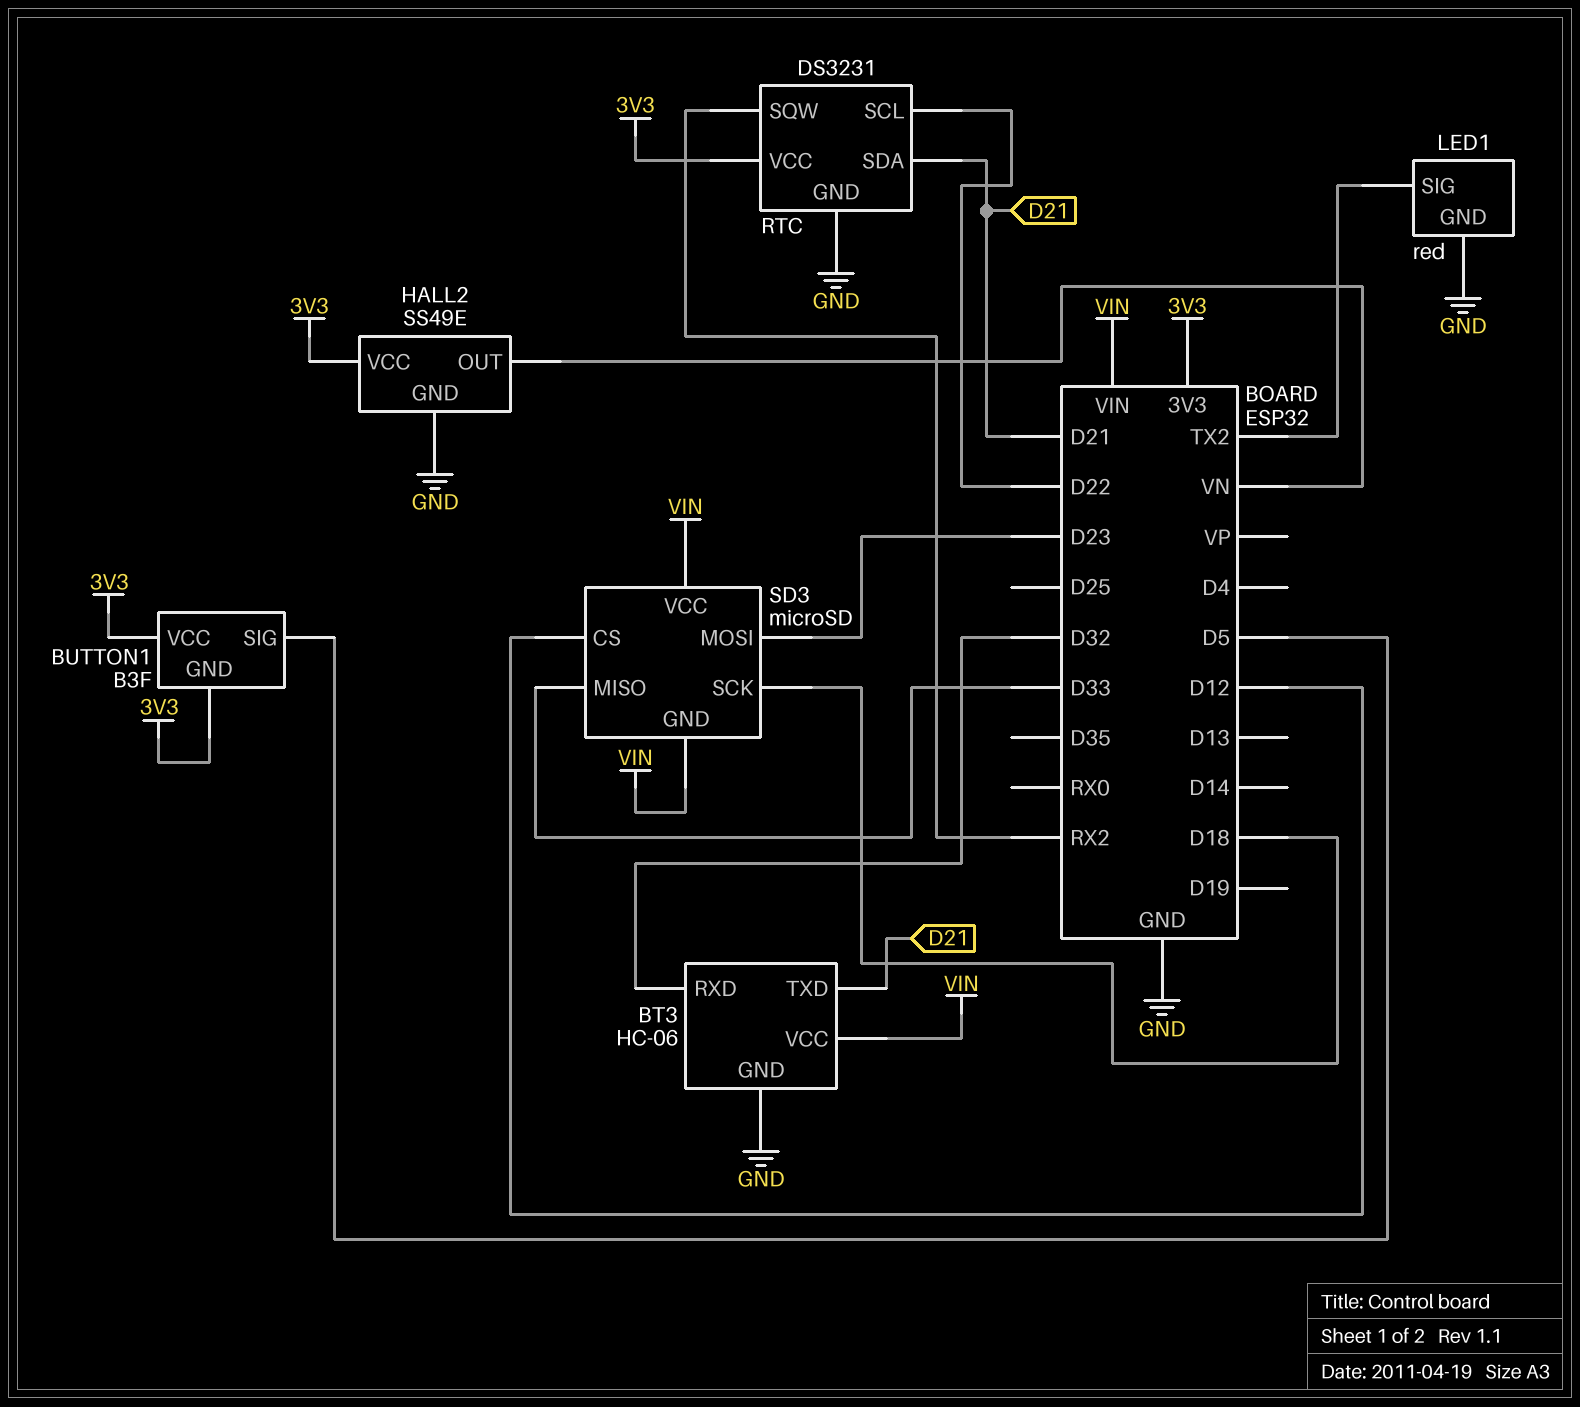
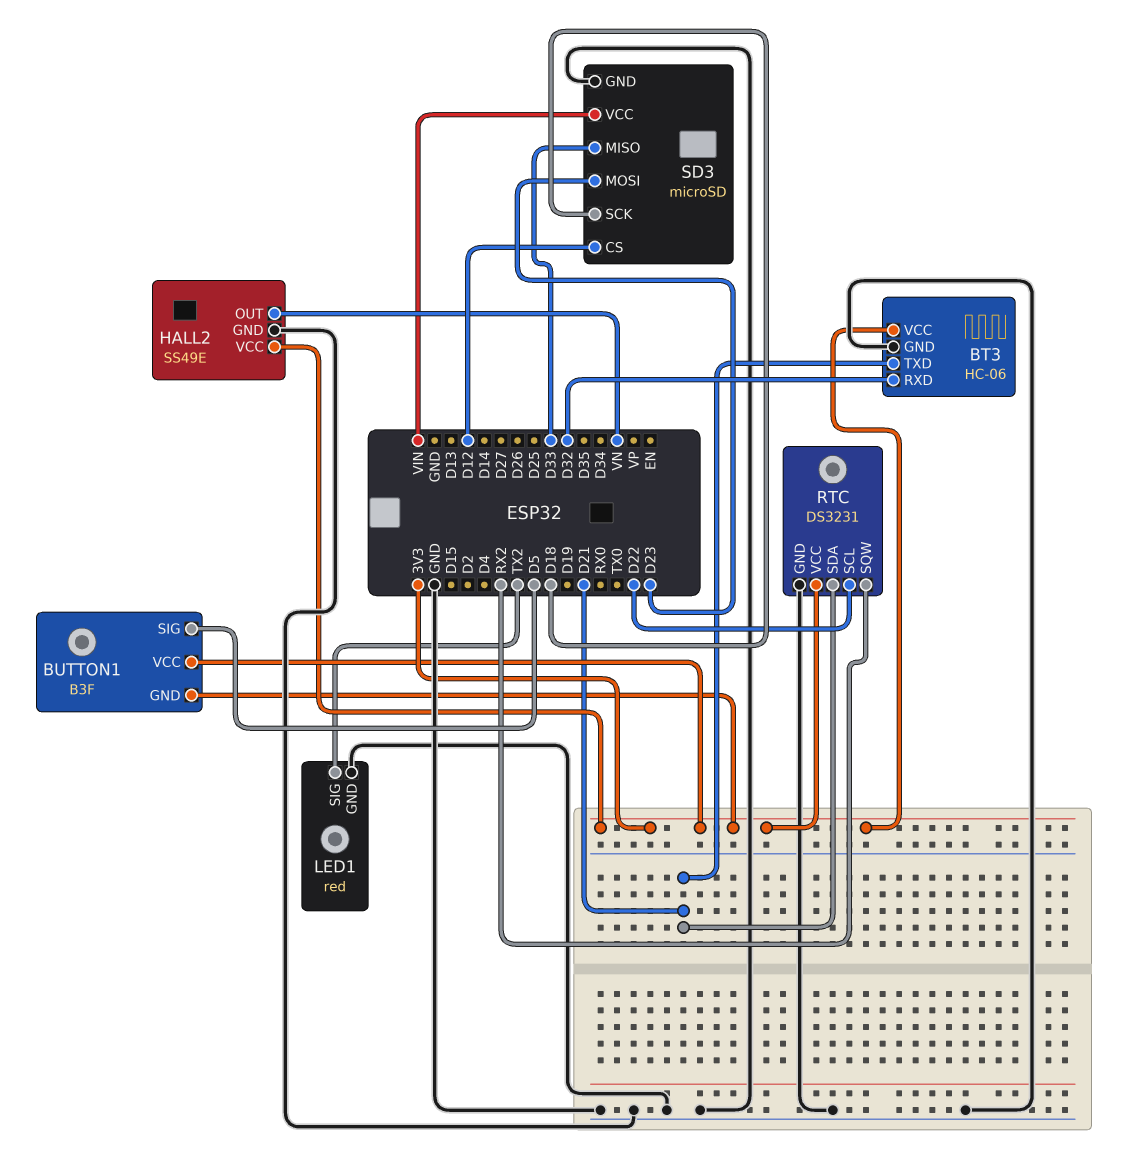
BT3 pin VCC: VIN -> 3V3
SD3 pin GND: VIN -> GND

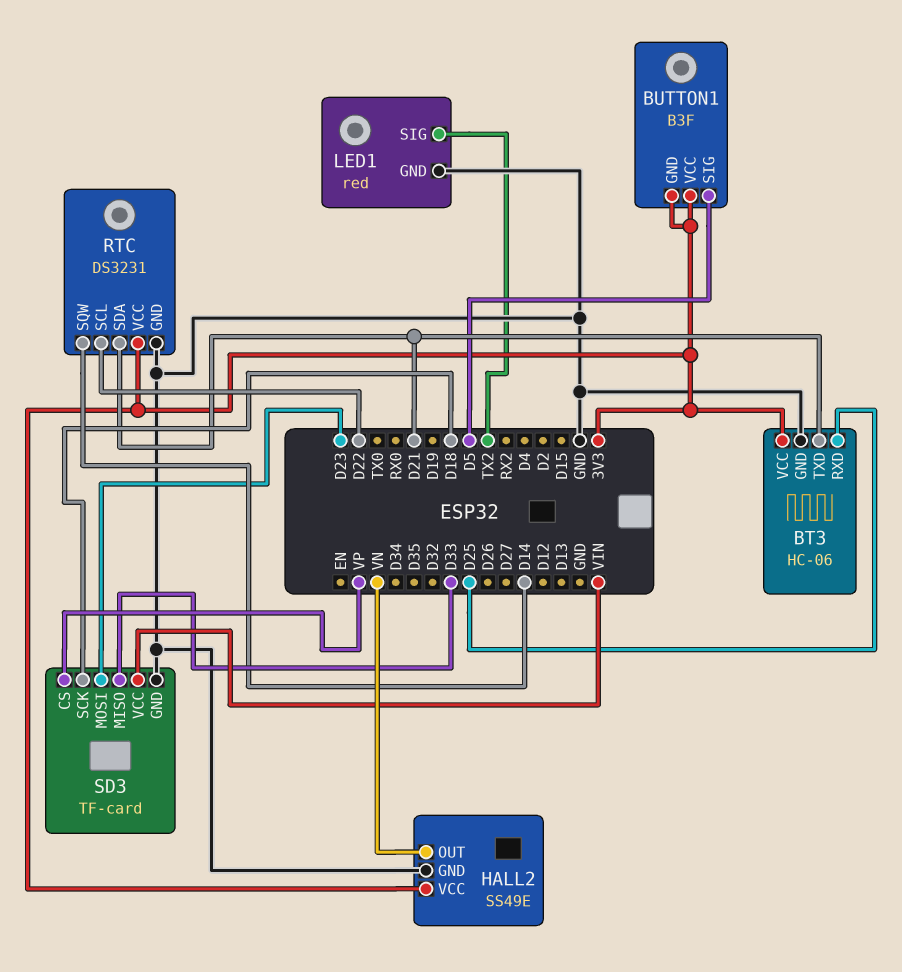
BT3 pin RXD: D32 -> D25
RTC pin SQW: RX2 -> D14
SD3: microSD -> TF-card
SD3 pin CS: D12 -> VP

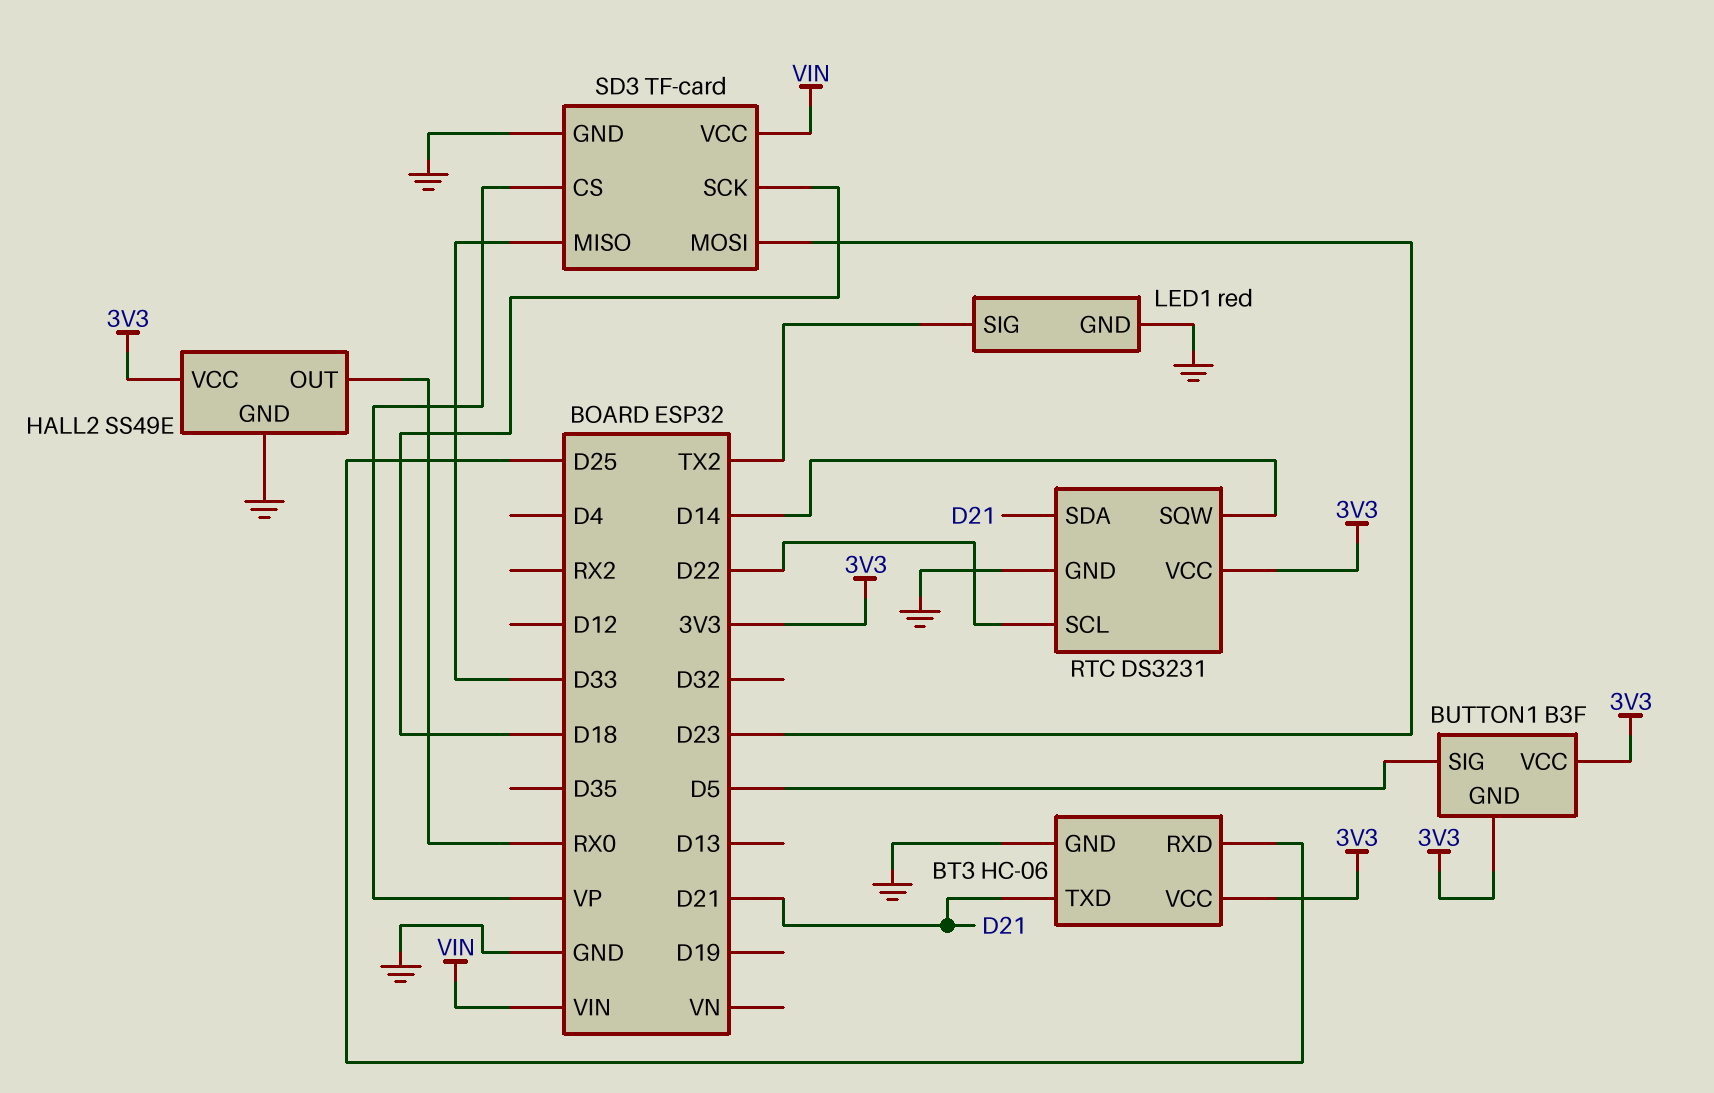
HALL2 pin OUT: VN -> RX0

